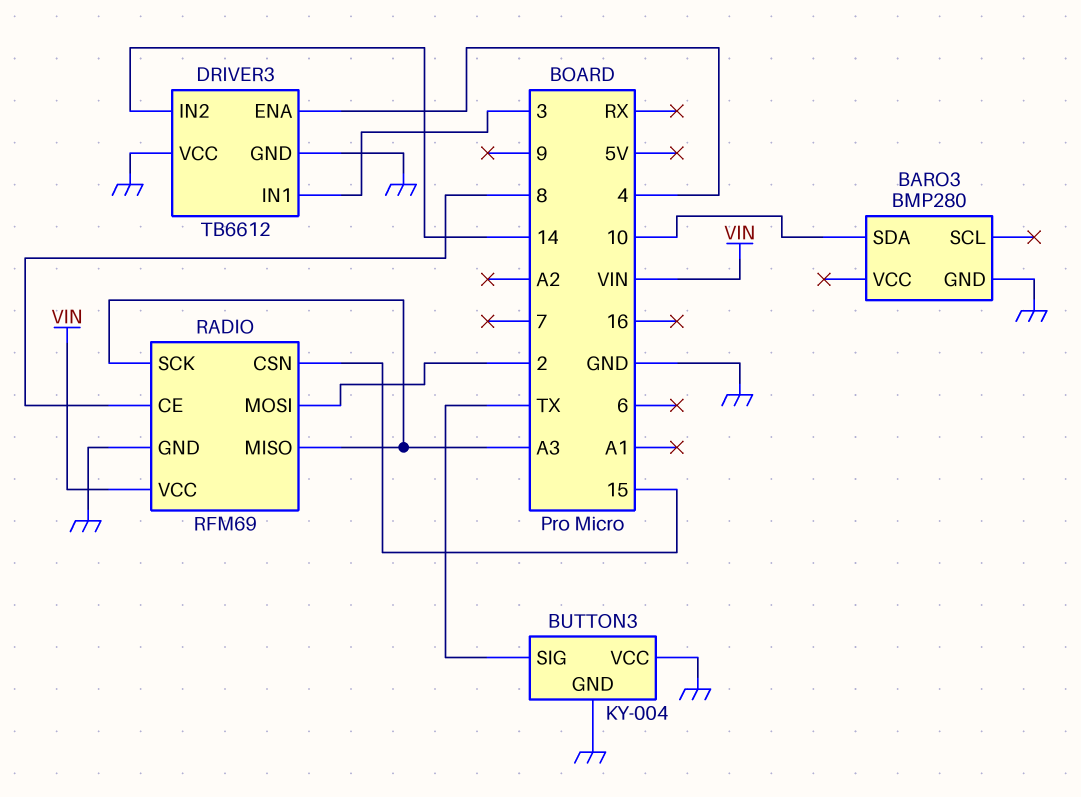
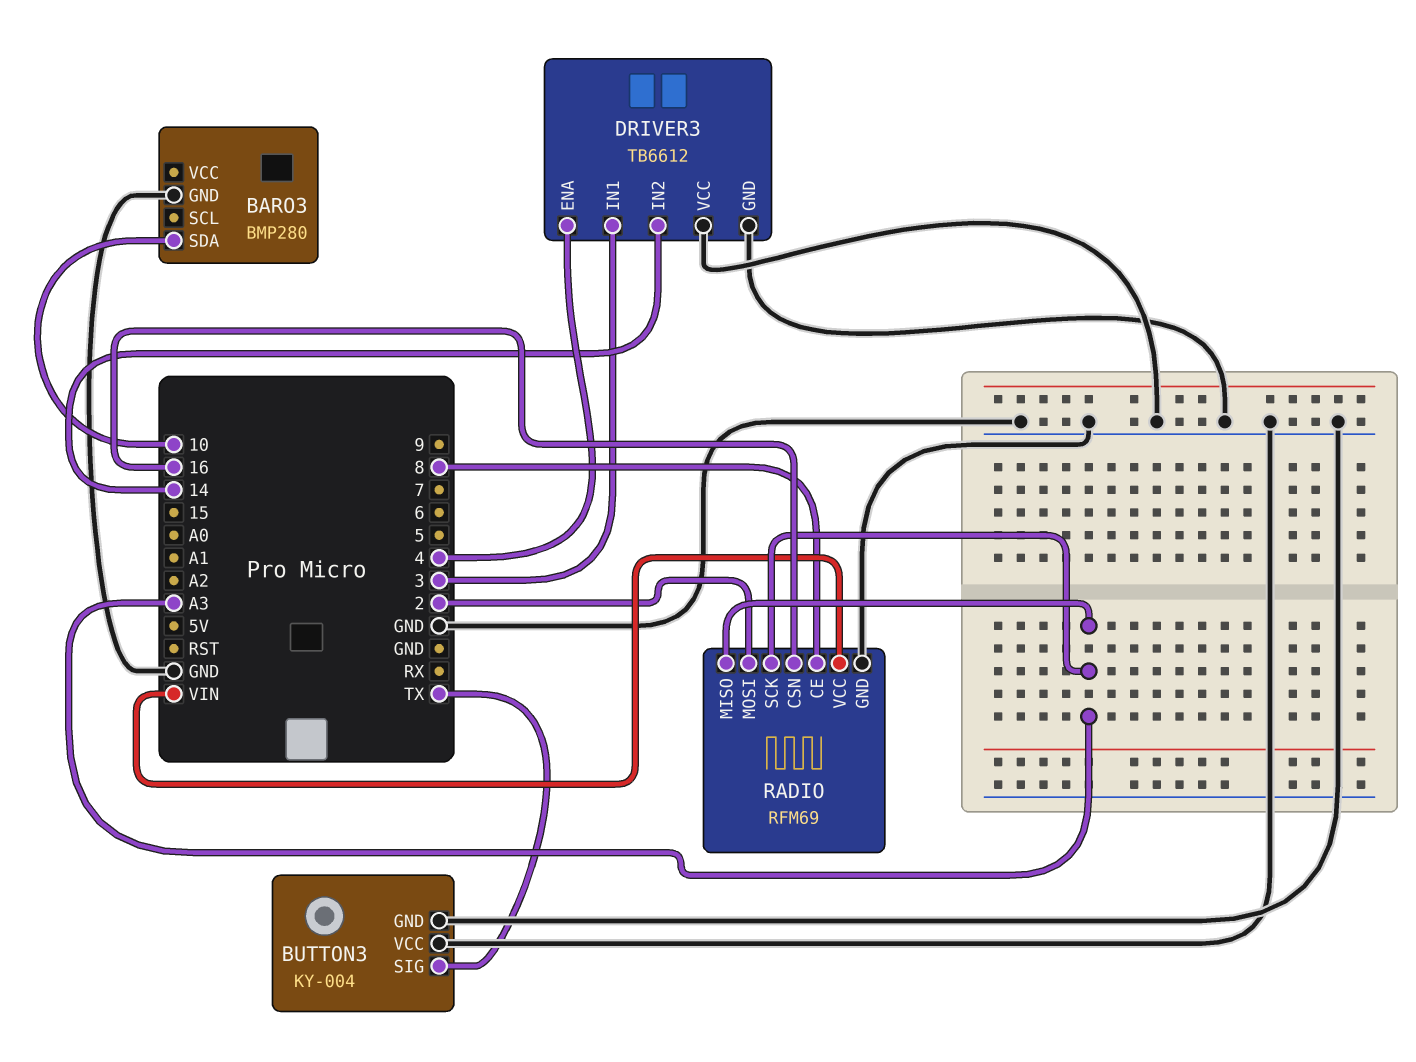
RADIO pin CSN: 15 -> 16

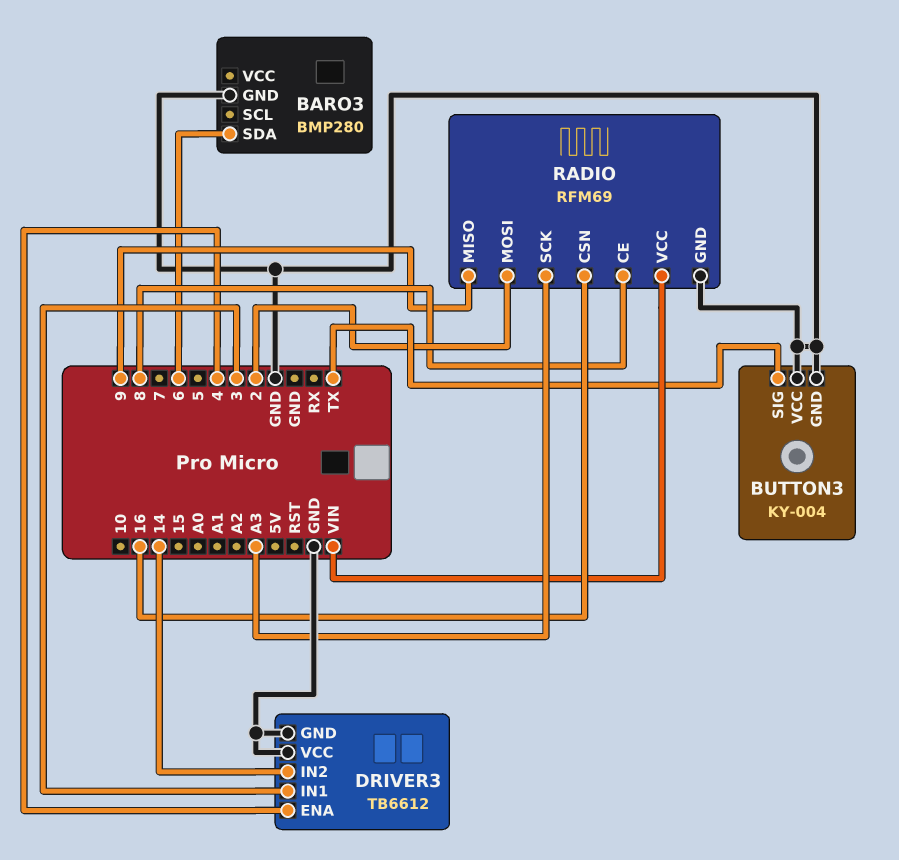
BARO3 pin SDA: 10 -> 6
RADIO pin MISO: A3 -> 9

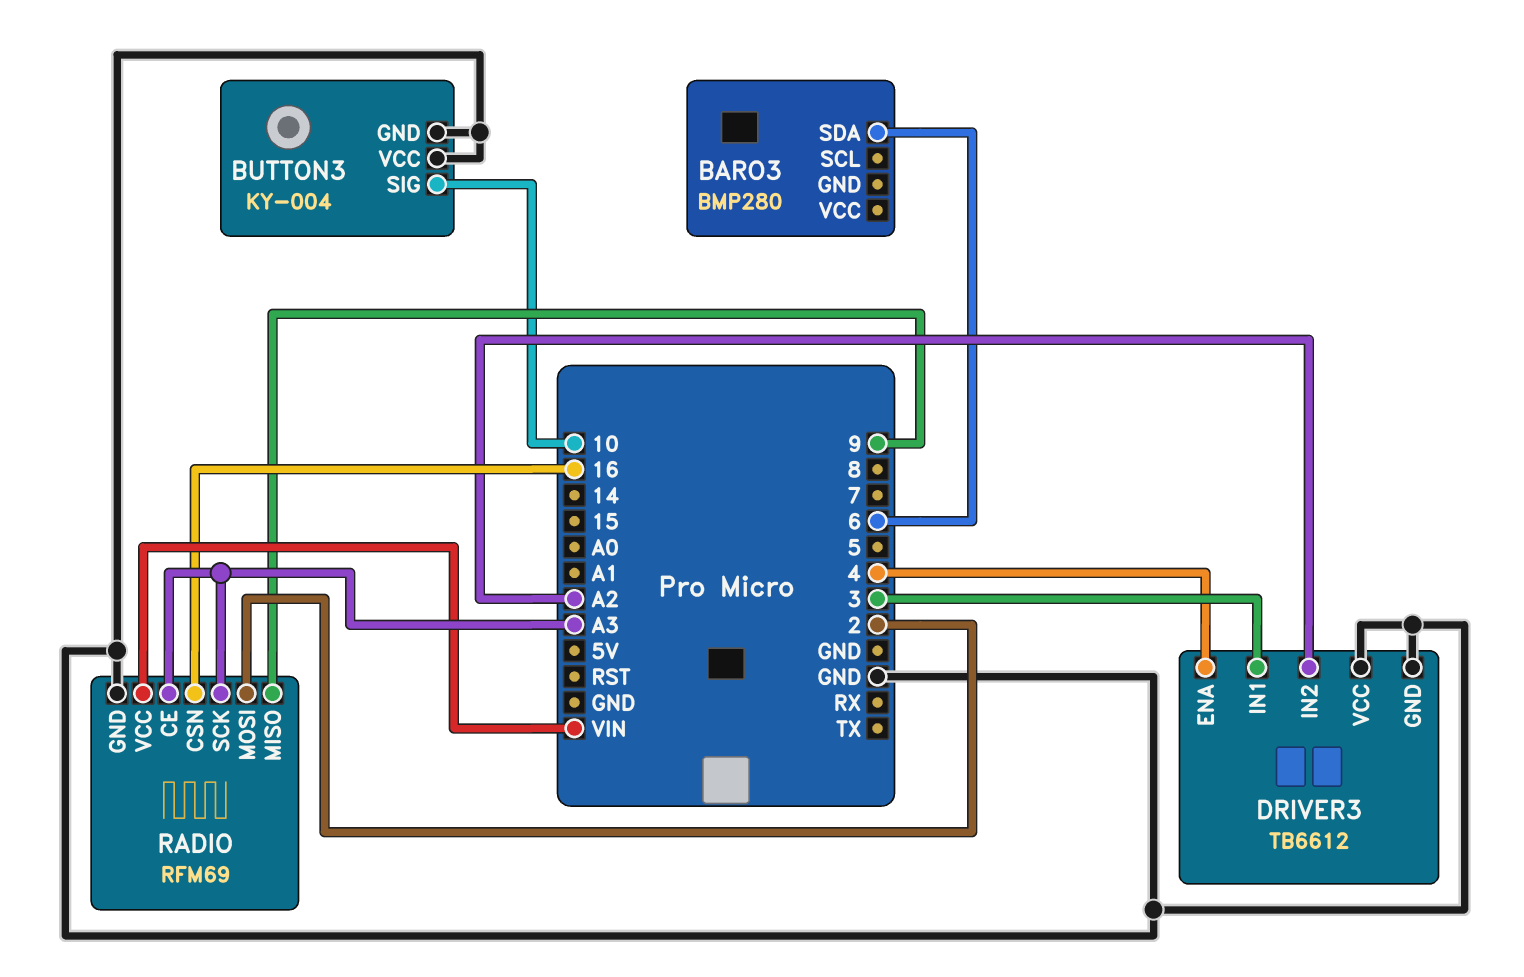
BARO3 pin GND: GND -> none
BUTTON3 pin SIG: TX -> 10
DRIVER3 pin IN2: 14 -> A2
RADIO pin CE: 8 -> A3

